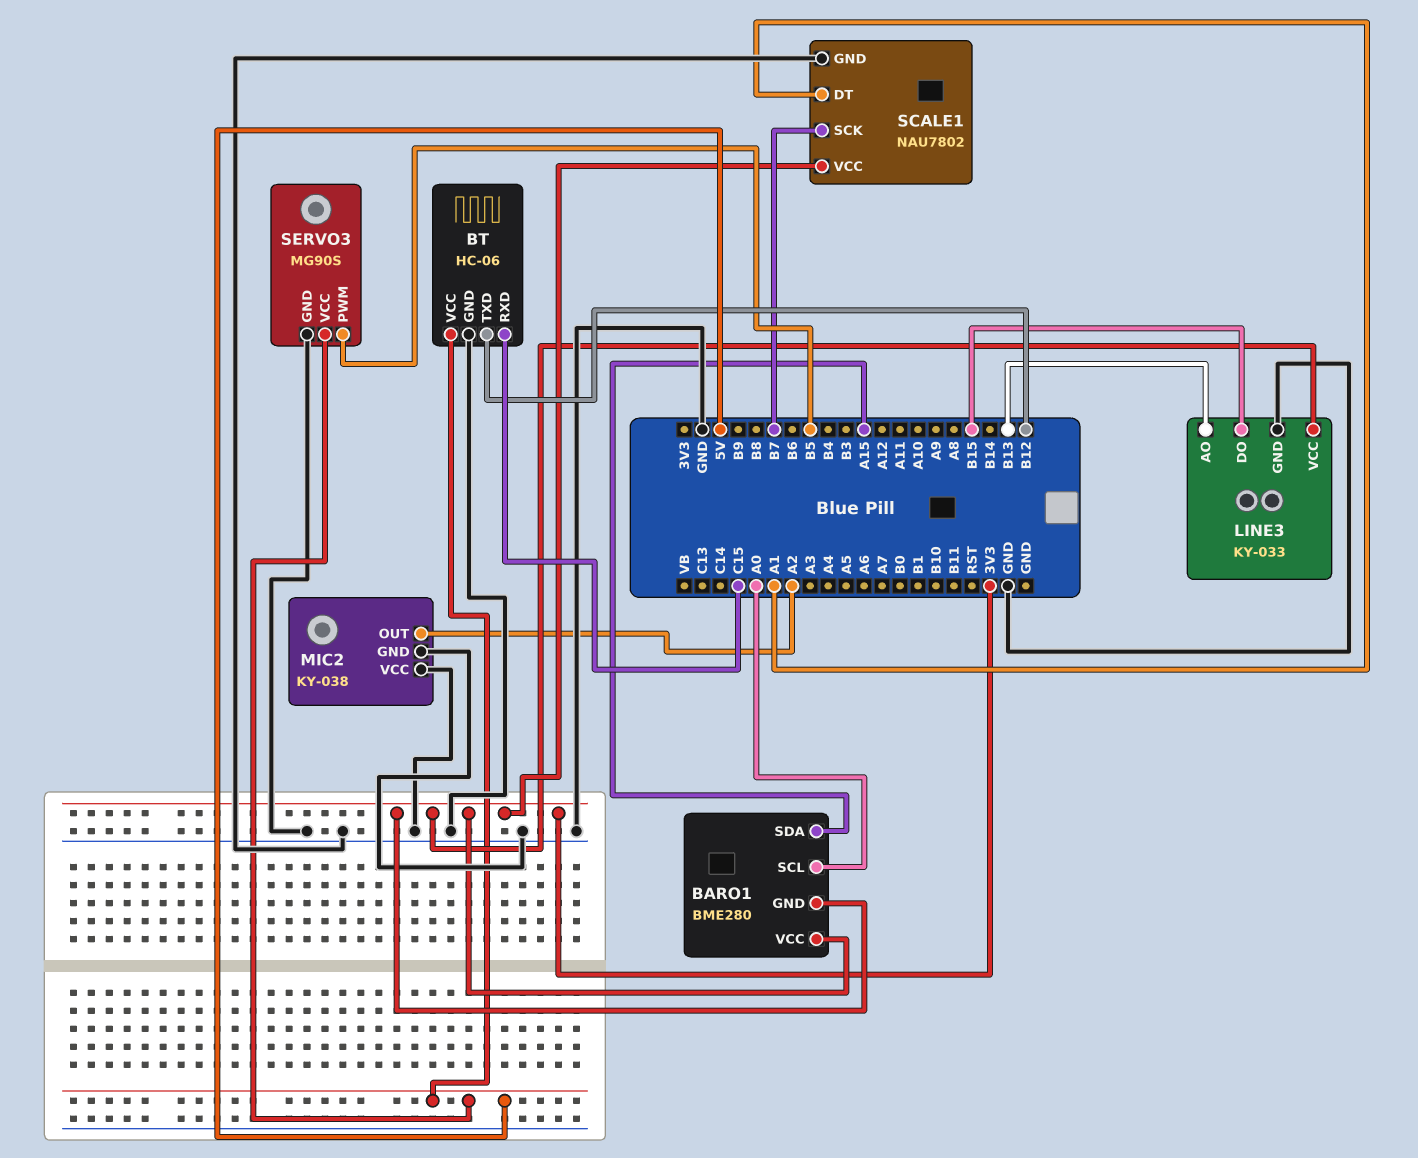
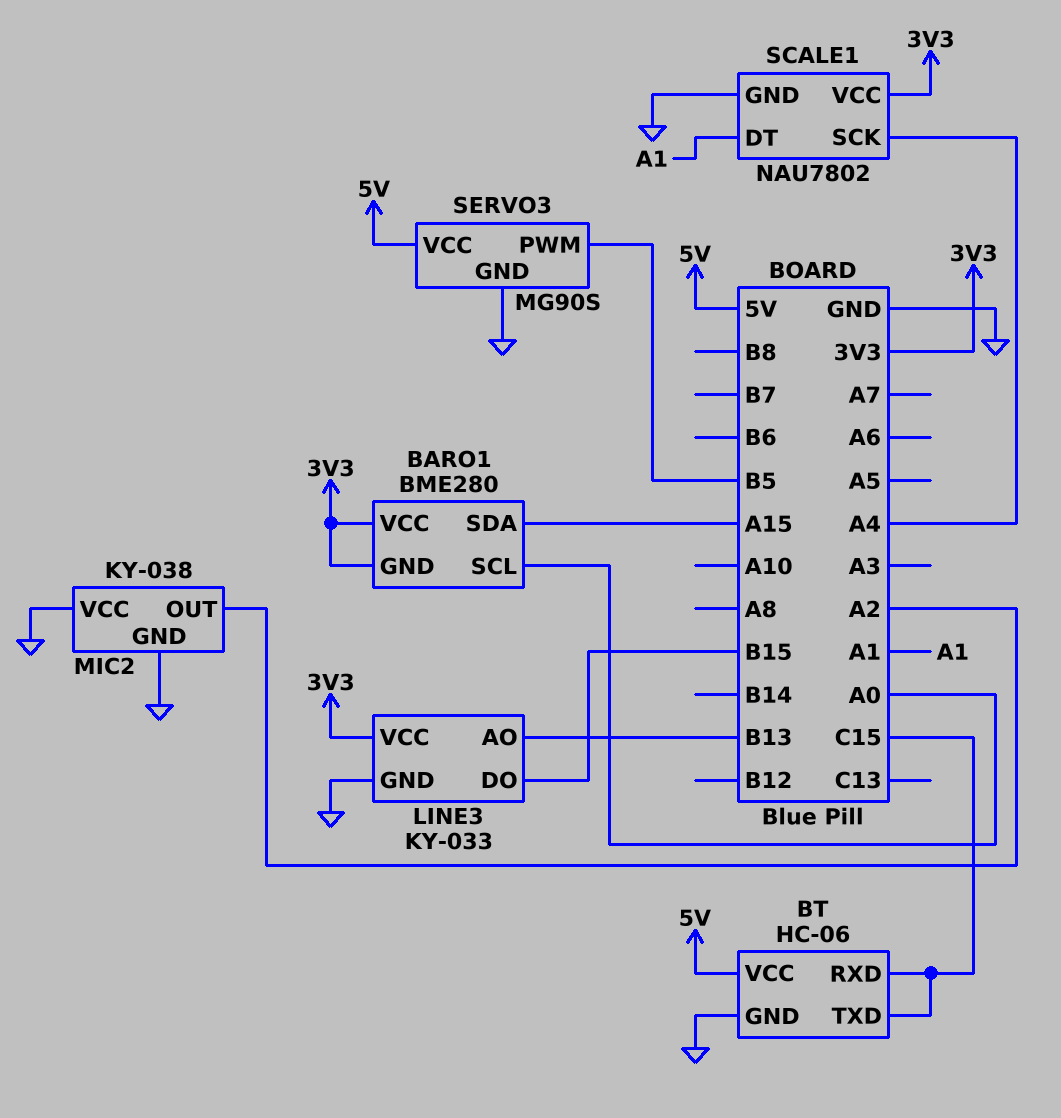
BT pin TXD: B12 -> C15
SCALE1 pin SCK: B7 -> A4

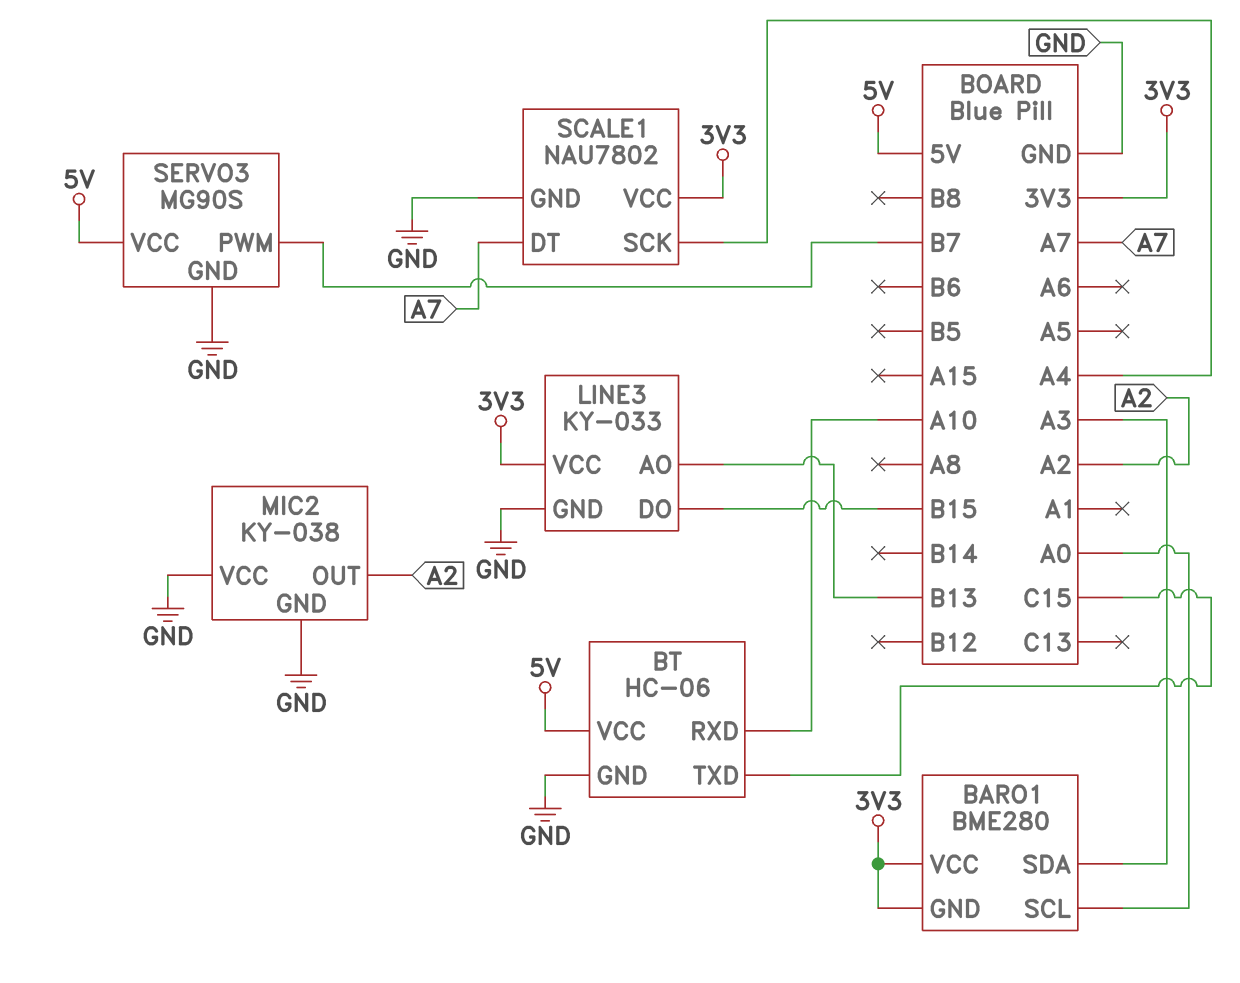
BARO1 pin SDA: A15 -> A3
BT pin RXD: C15 -> A10
SCALE1 pin DT: A1 -> A7
SERVO3 pin PWM: B5 -> B7

